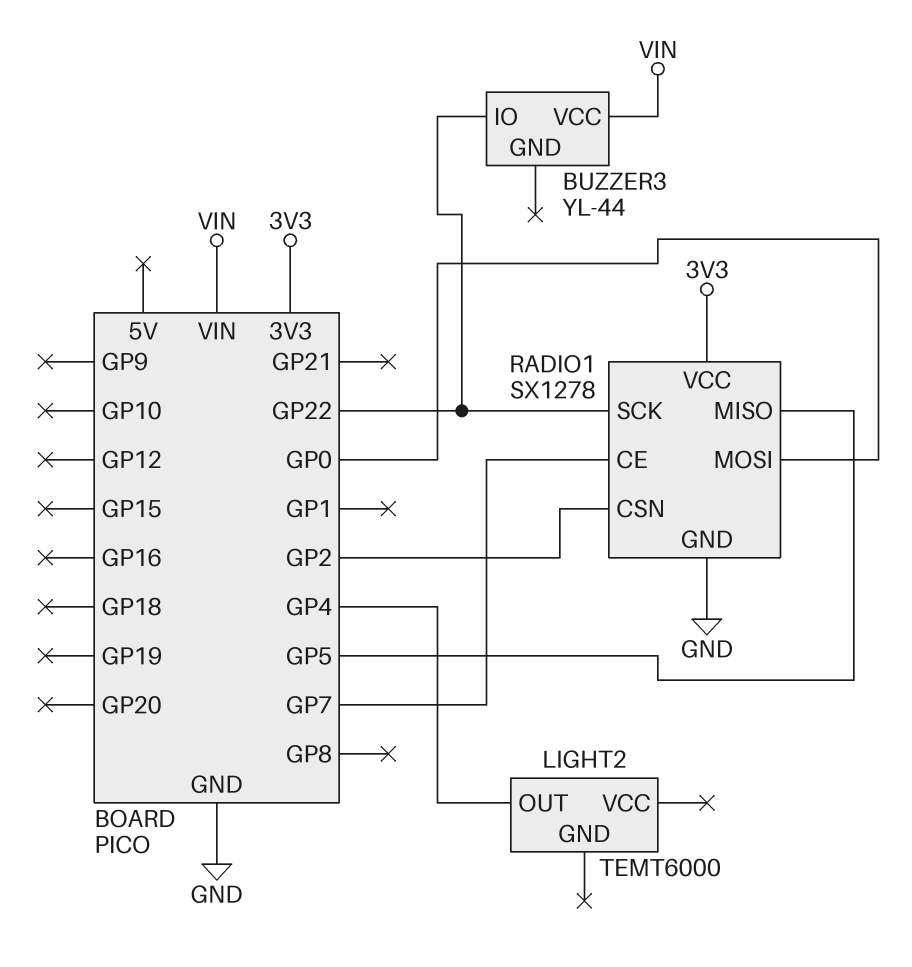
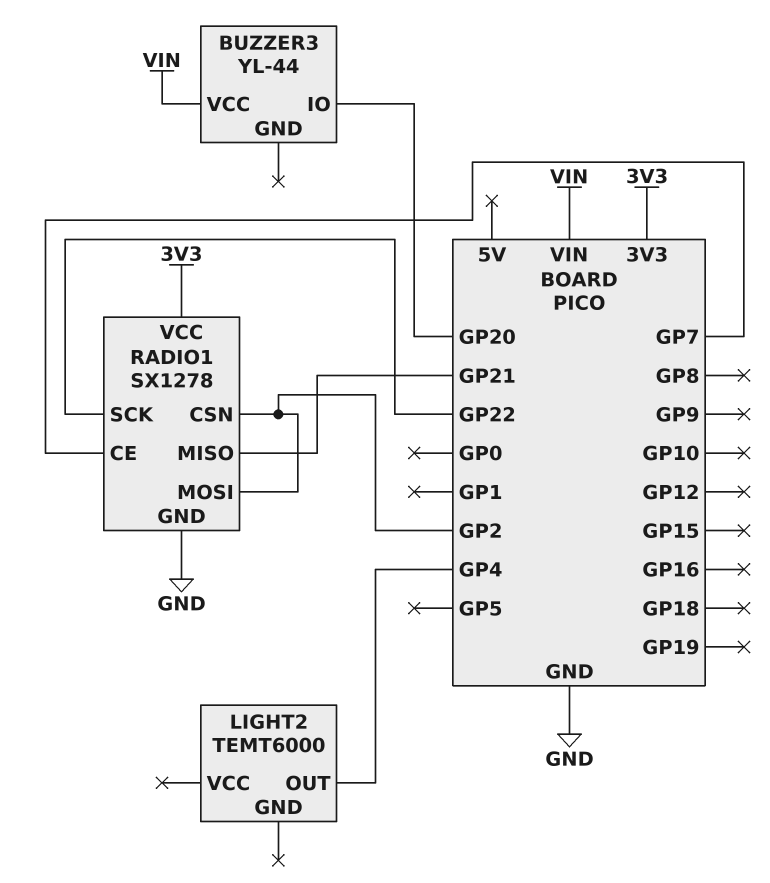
BUZZER3 pin IO: GP22 -> GP20
RADIO1 pin MISO: GP5 -> GP21
RADIO1 pin MOSI: GP0 -> GP2

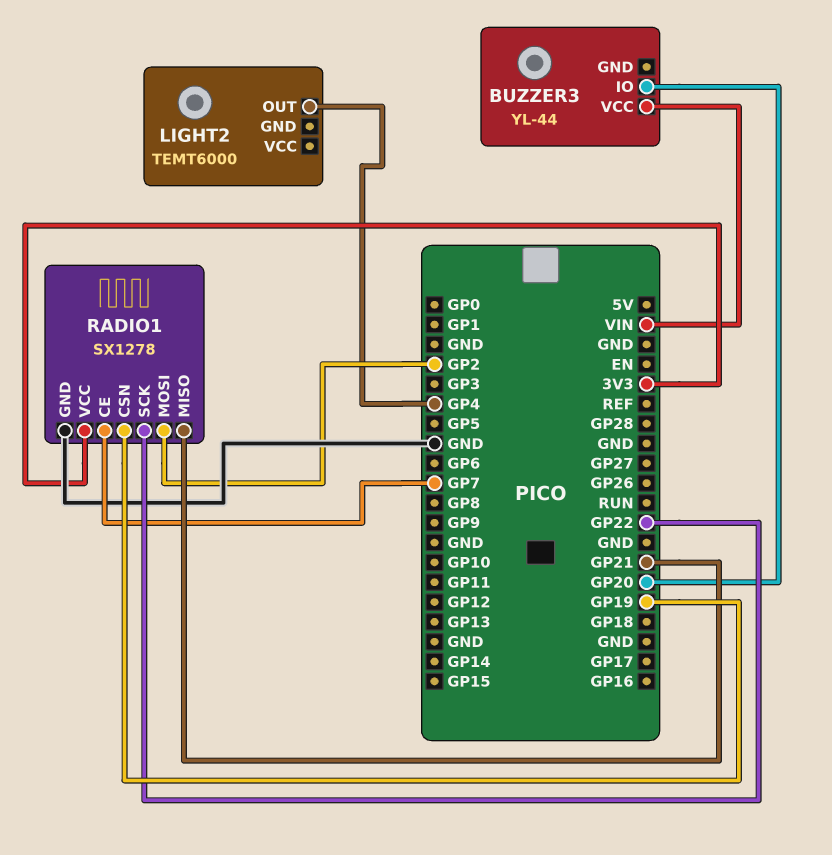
RADIO1 pin CSN: GP2 -> GP19

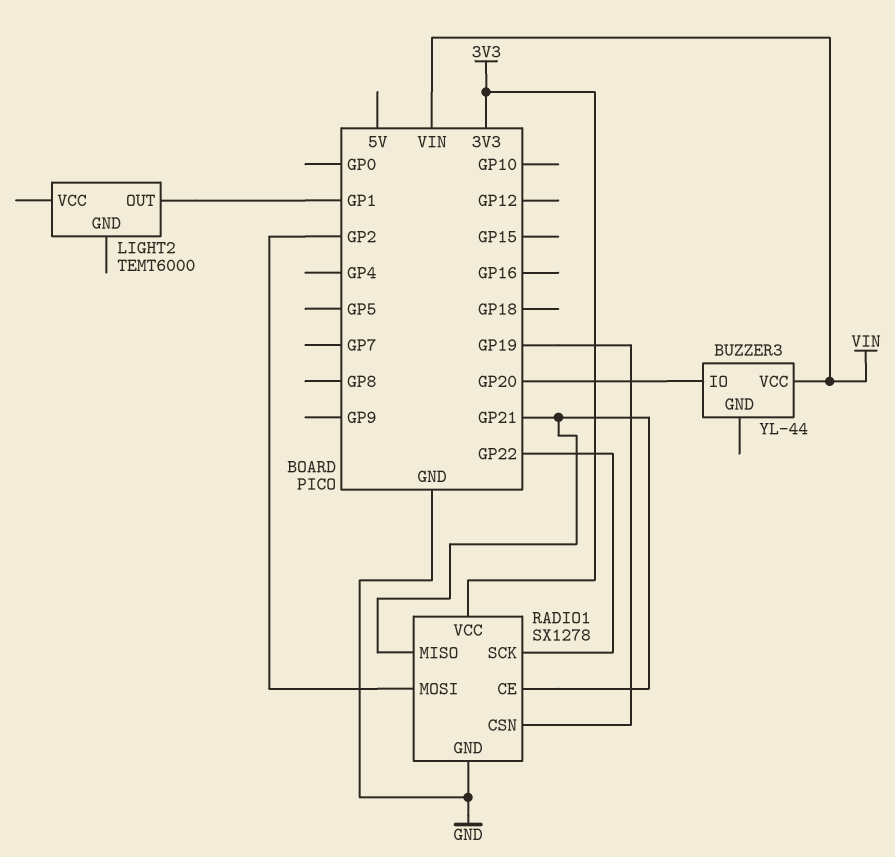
LIGHT2 pin OUT: GP4 -> GP1
RADIO1 pin CE: GP7 -> GP21

